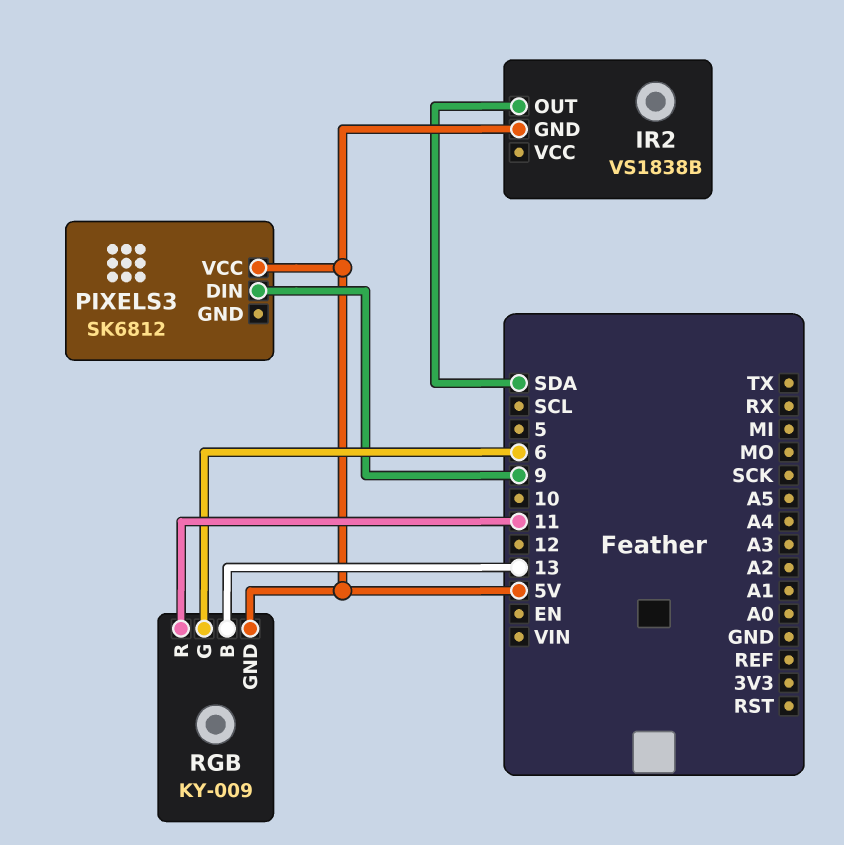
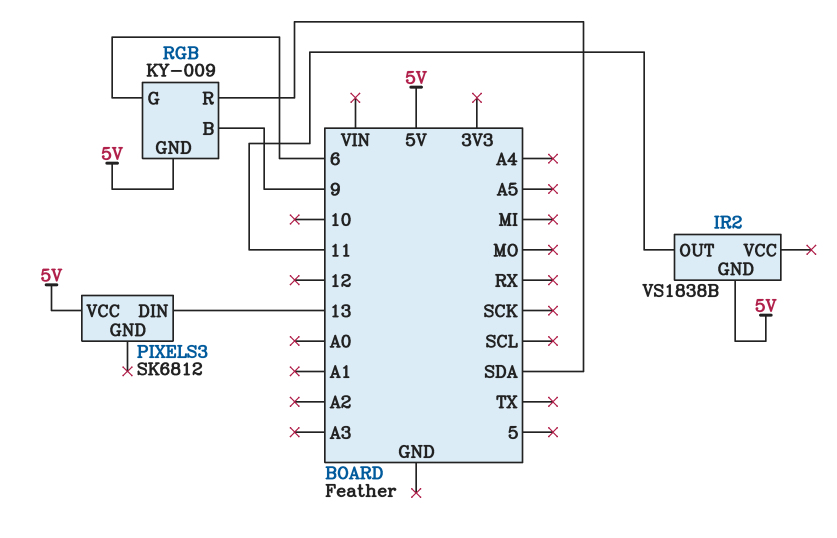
IR2 pin OUT: SDA -> 11
PIXELS3 pin DIN: 9 -> 13
RGB pin B: 13 -> 9
RGB pin R: 11 -> SDA

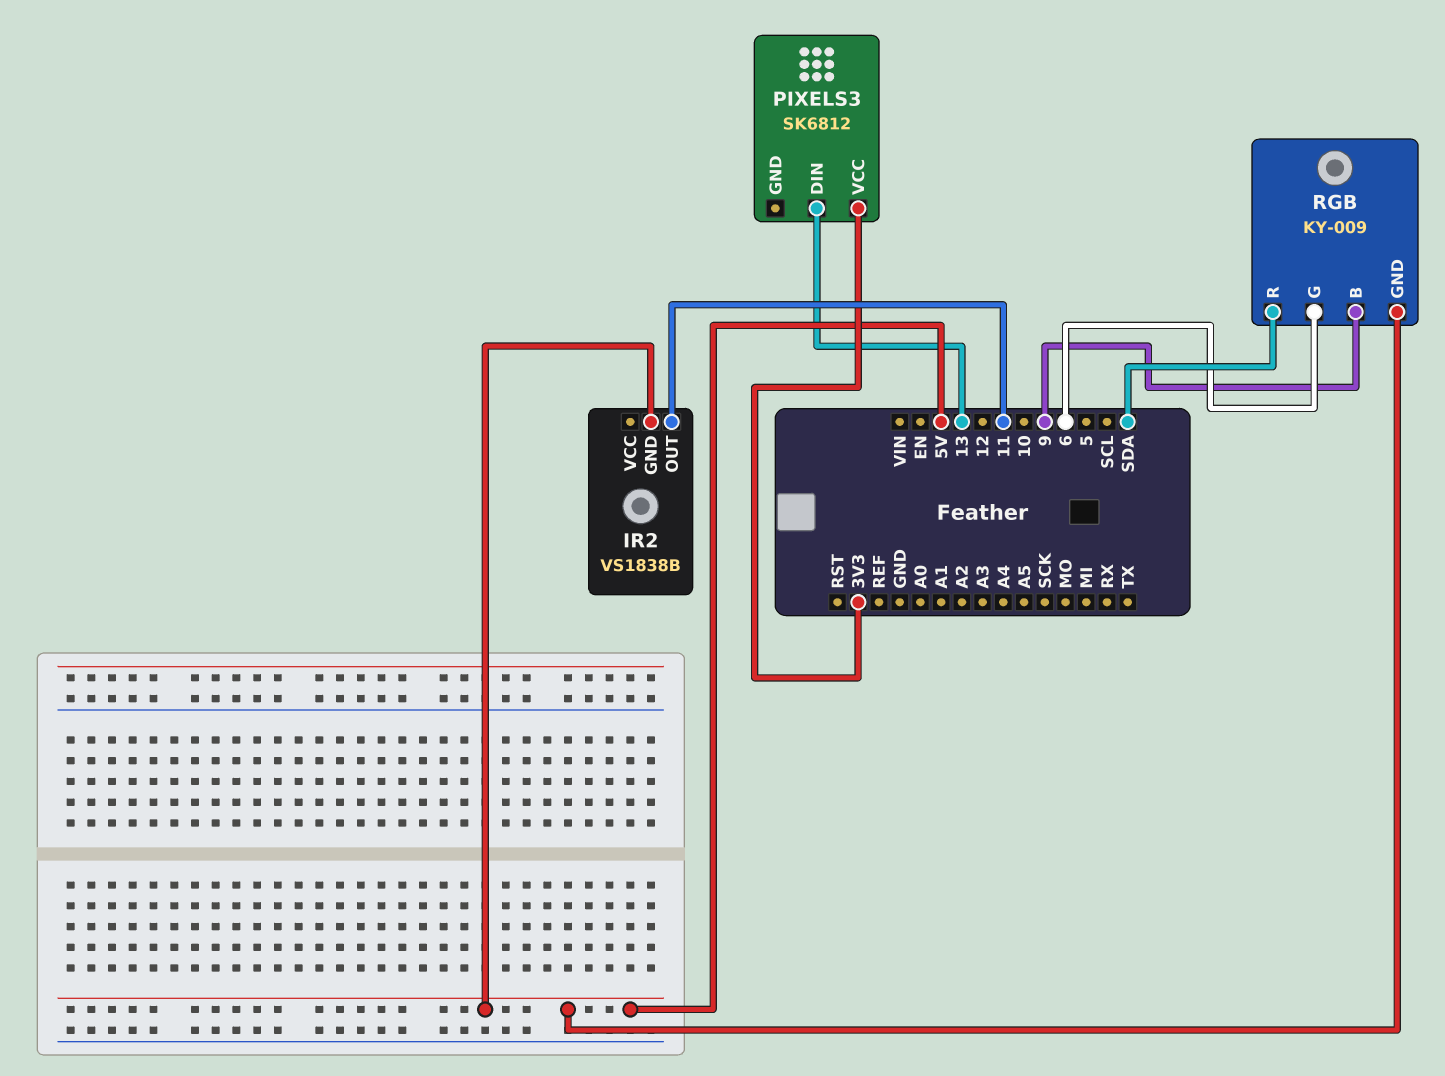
PIXELS3 pin VCC: 5V -> 3V3

